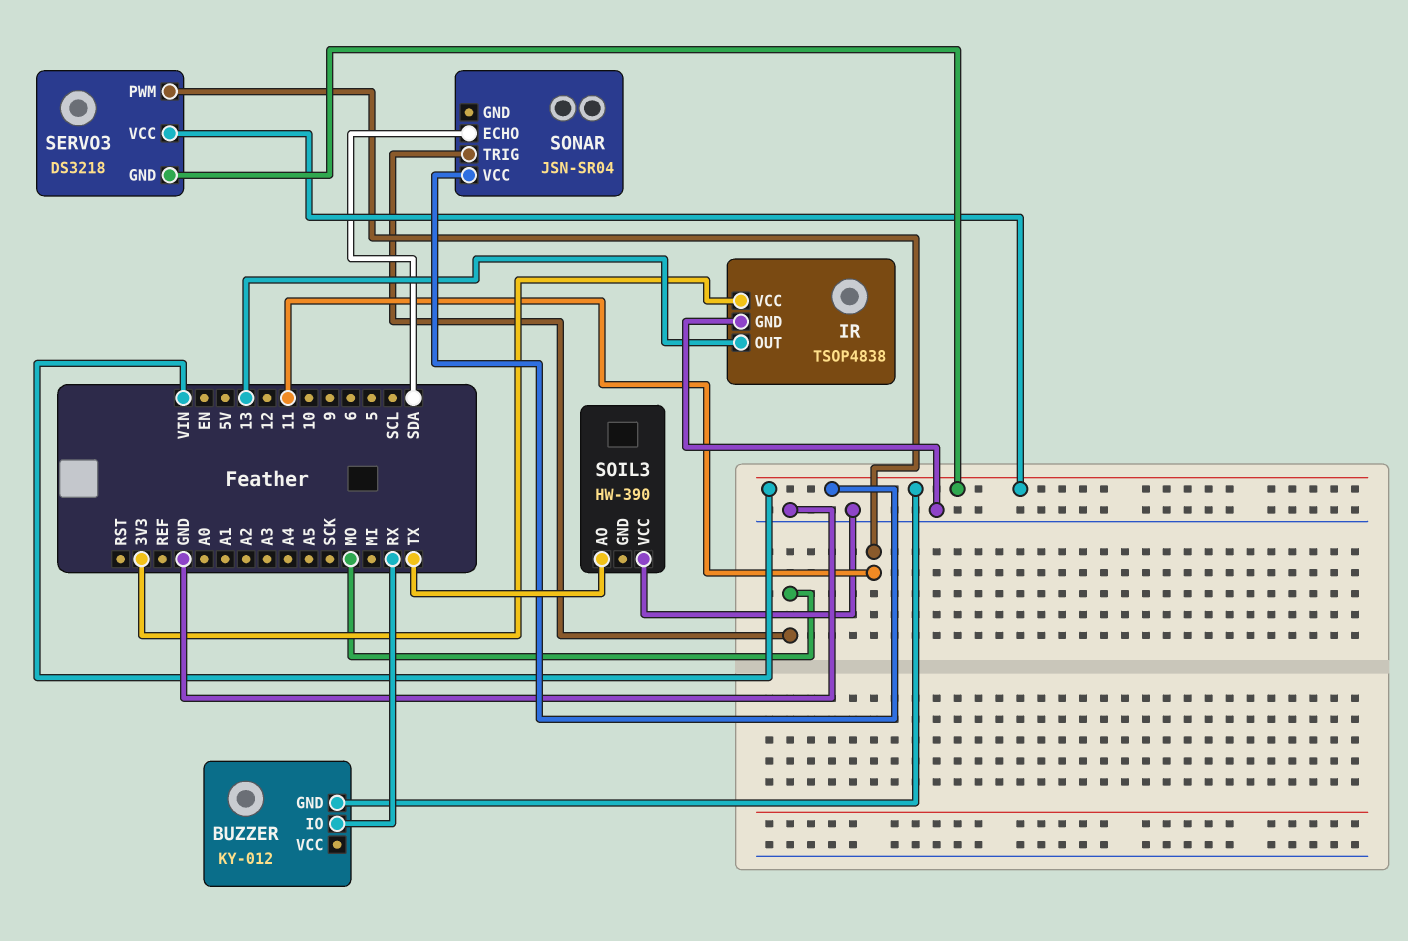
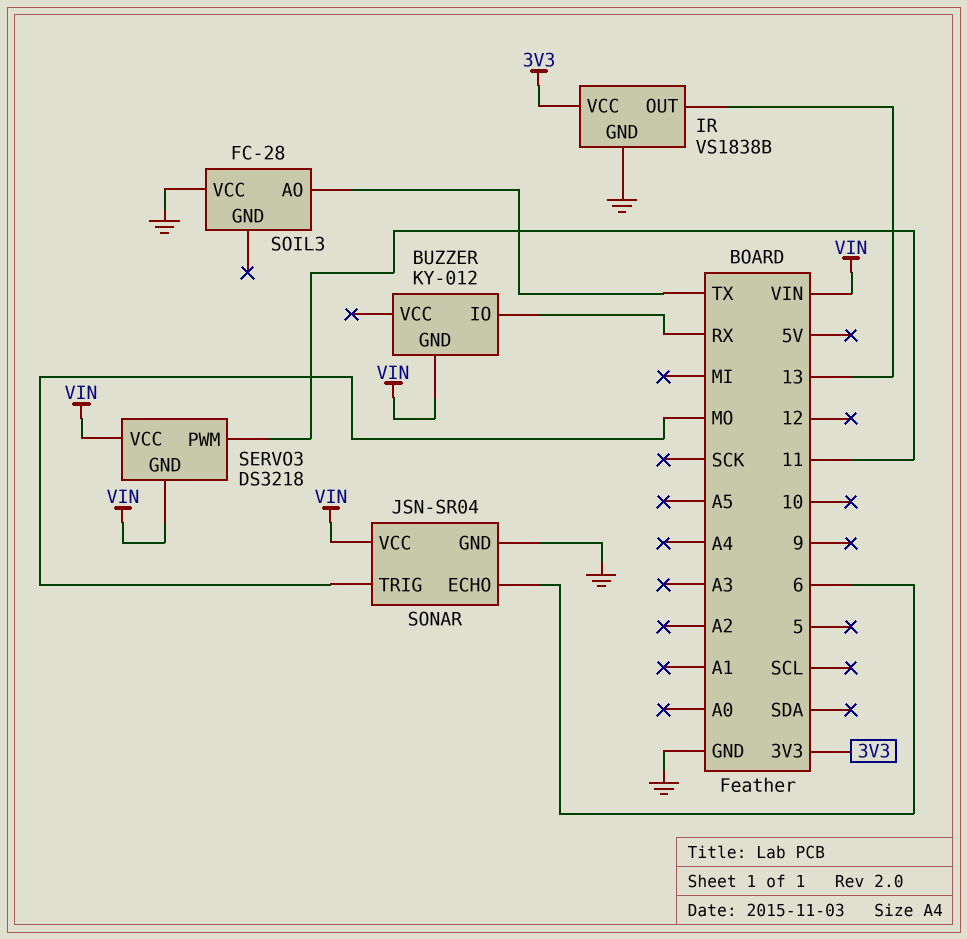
IR: TSOP4838 -> VS1838B
SOIL3: HW-390 -> FC-28
SONAR pin ECHO: SDA -> 6
SONAR pin GND: none -> GND

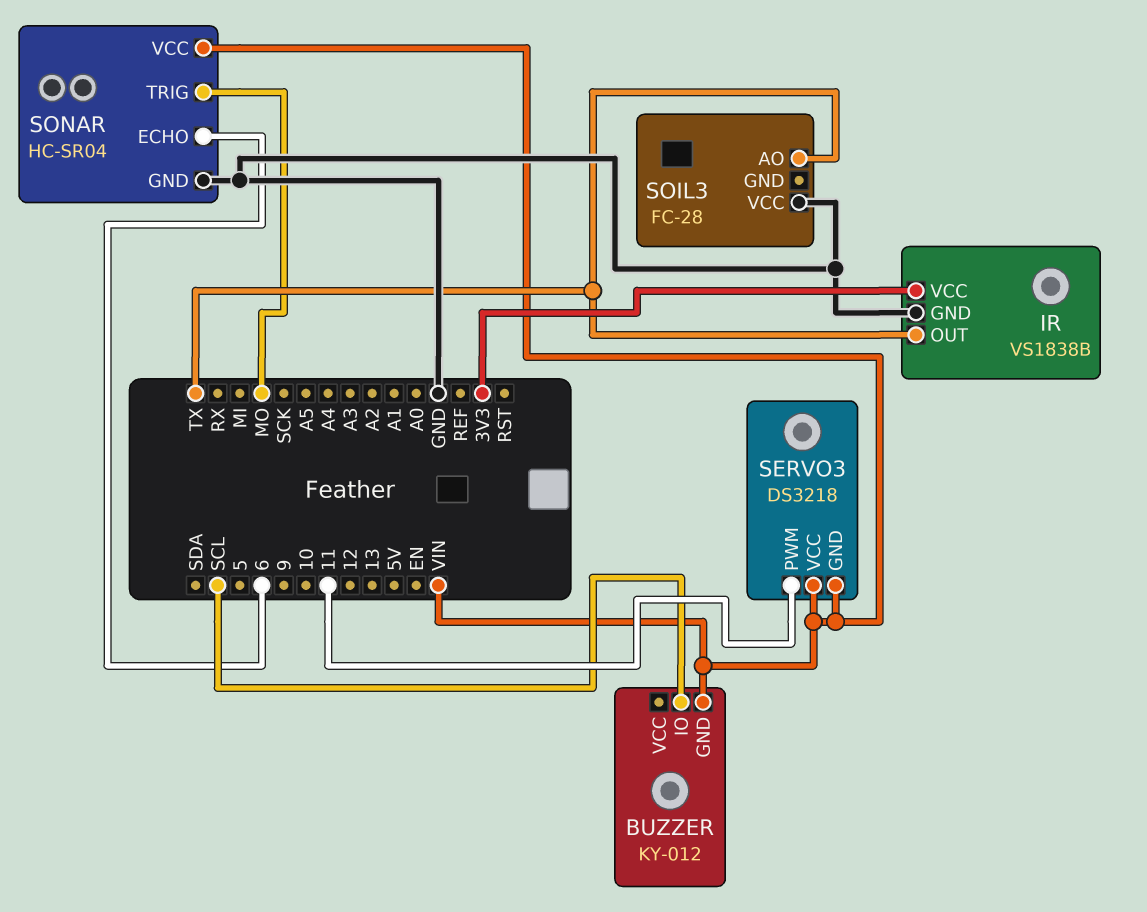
BUZZER pin IO: RX -> SCL
IR pin OUT: 13 -> TX
SONAR: JSN-SR04 -> HC-SR04

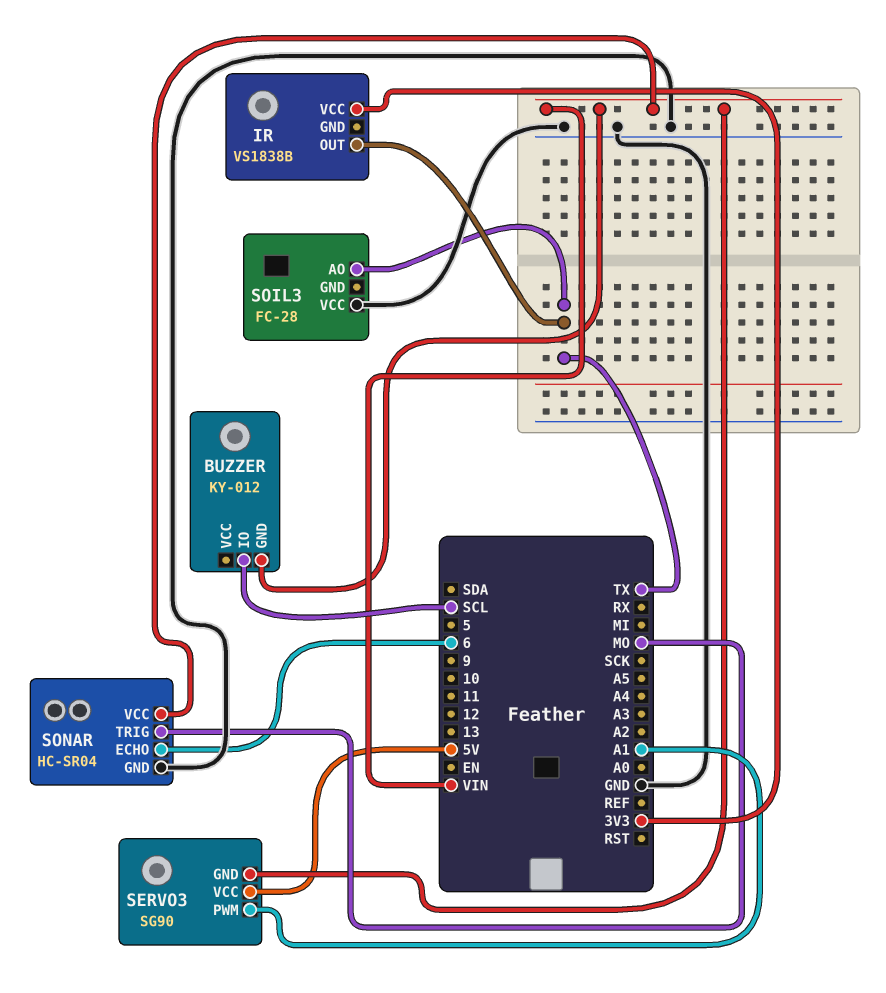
IR pin GND: GND -> none
SERVO3: DS3218 -> SG90
SERVO3 pin PWM: 11 -> A1
SERVO3 pin VCC: VIN -> 5V

